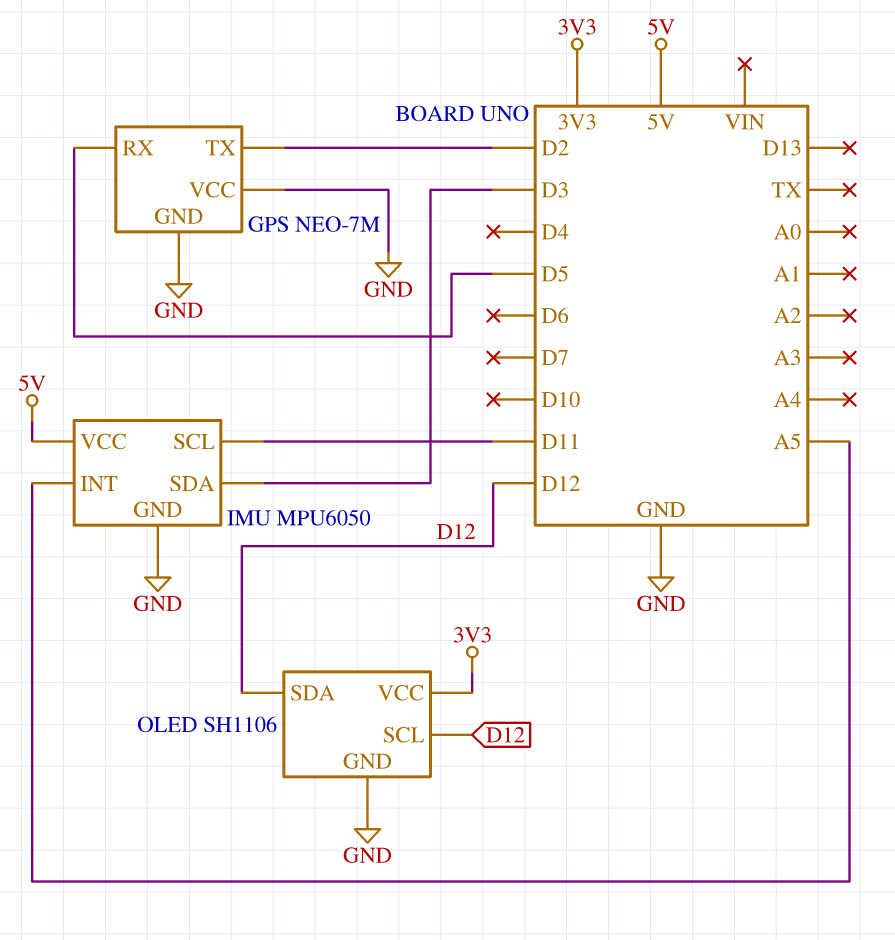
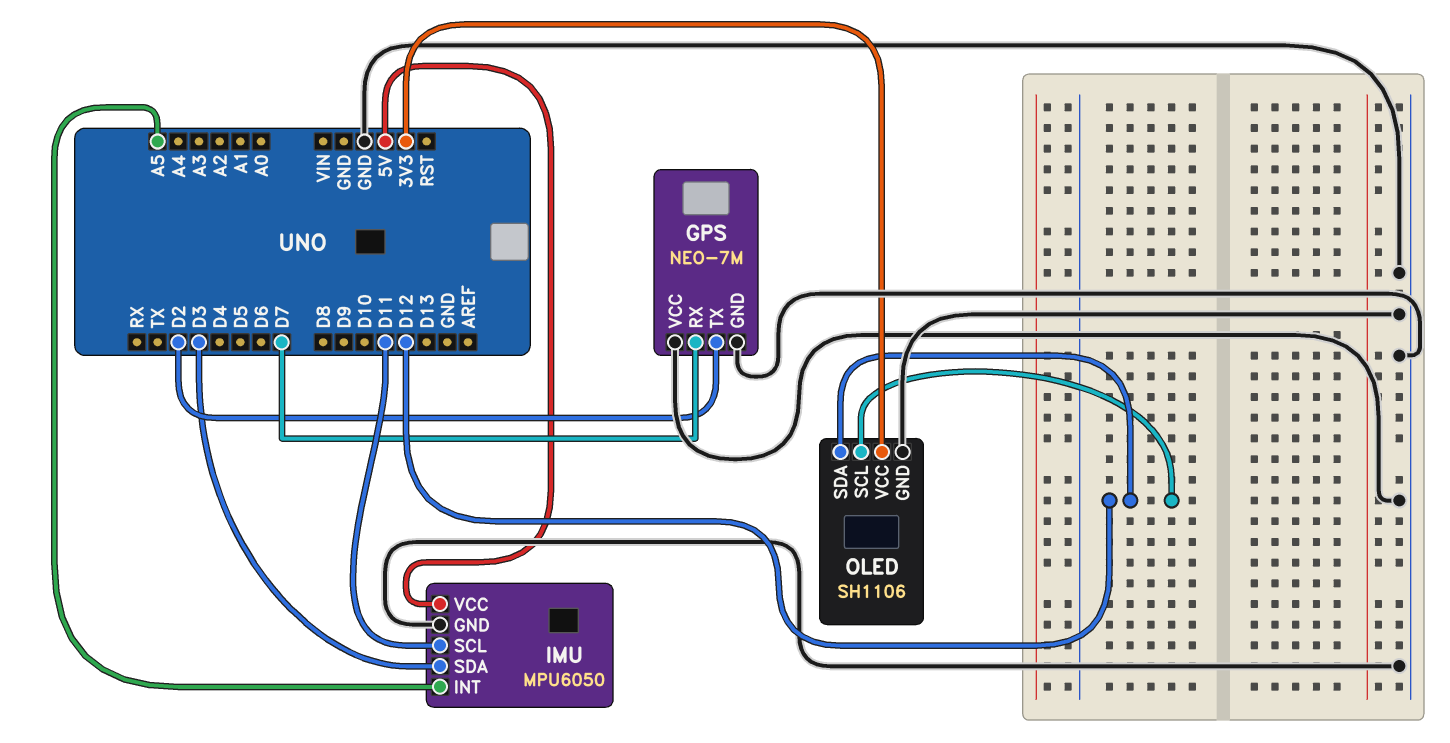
GPS pin RX: D5 -> D7

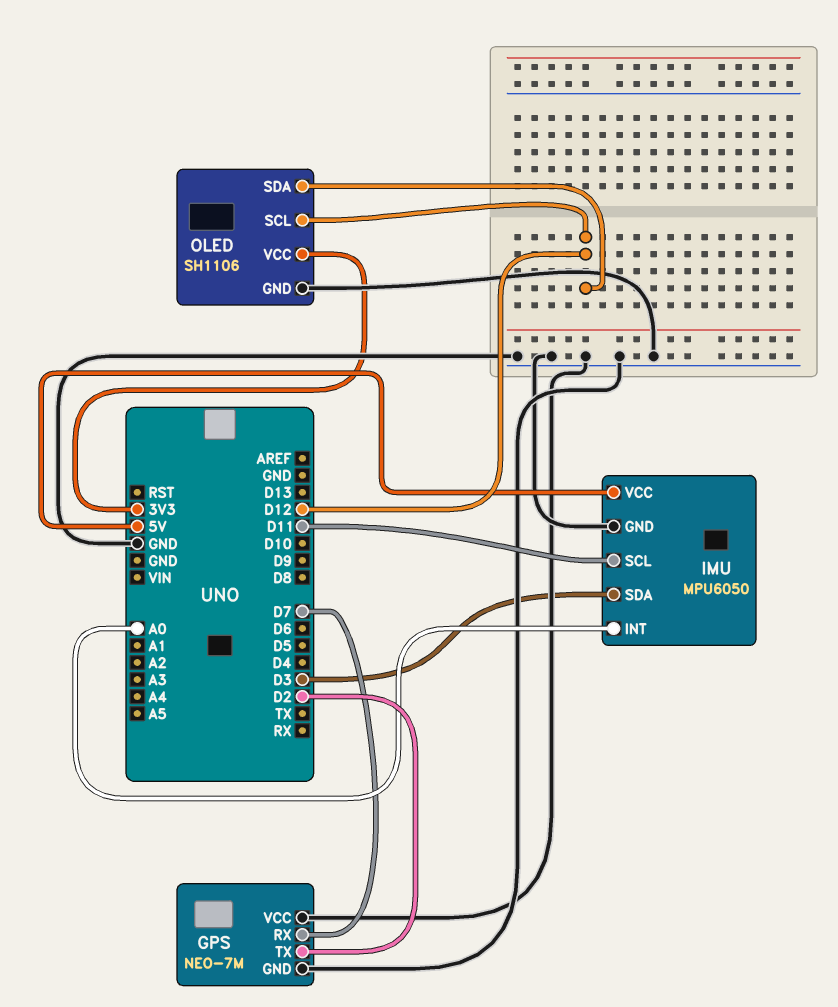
IMU pin INT: A5 -> A0

